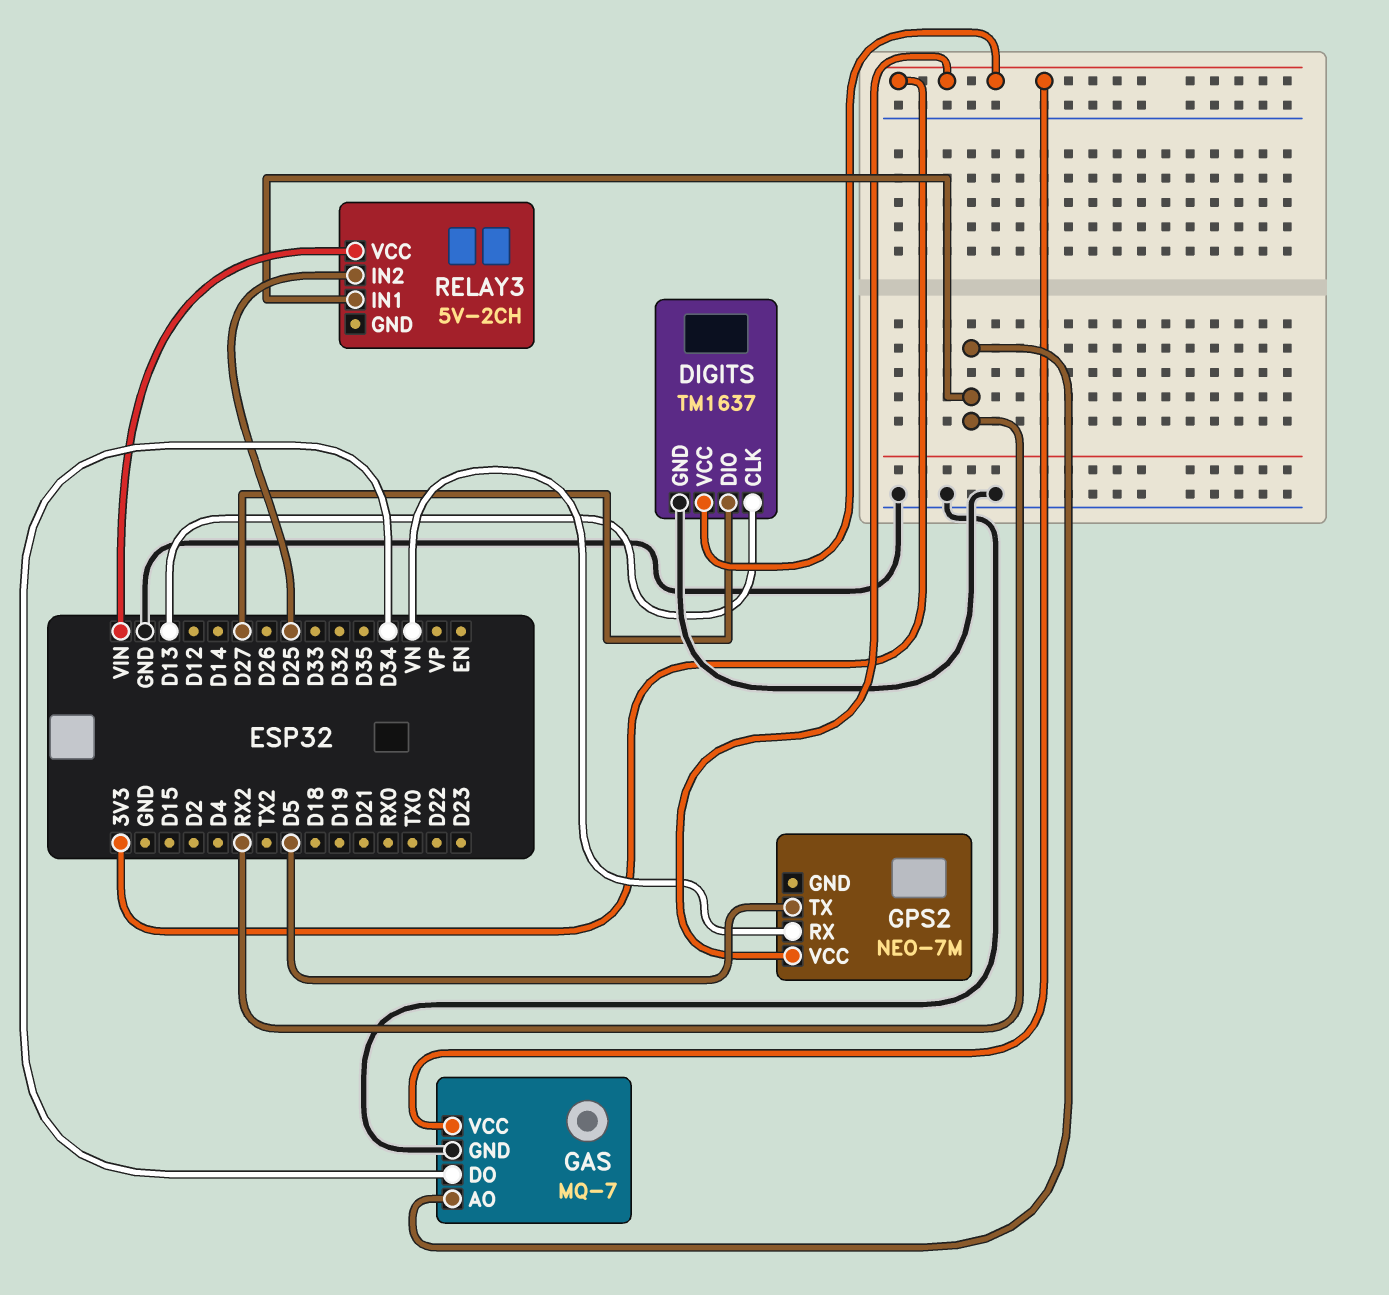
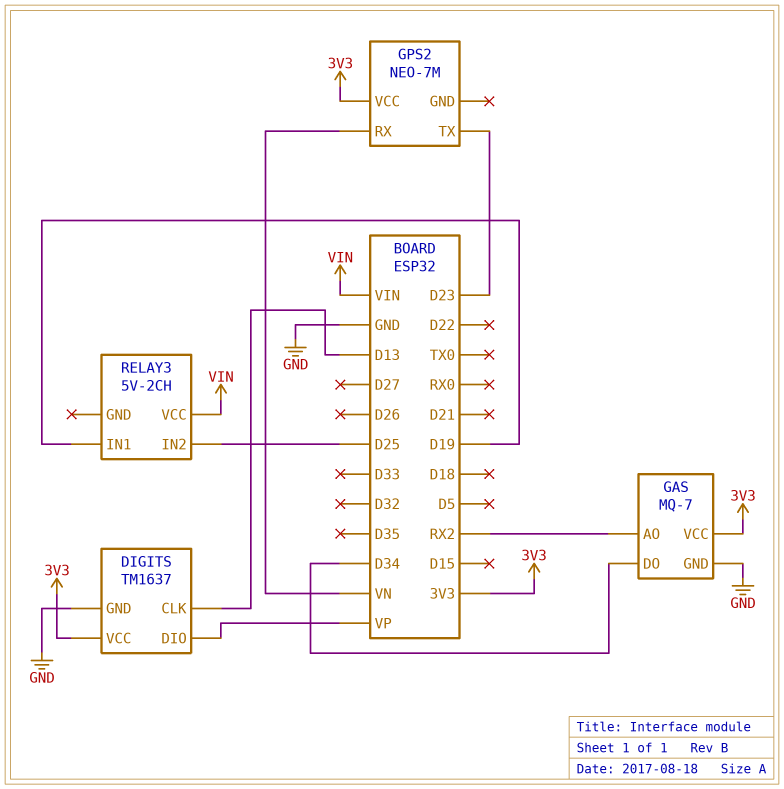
DIGITS pin DIO: D27 -> VP
GPS2 pin TX: D5 -> D23
RELAY3 pin IN1: RX2 -> D19

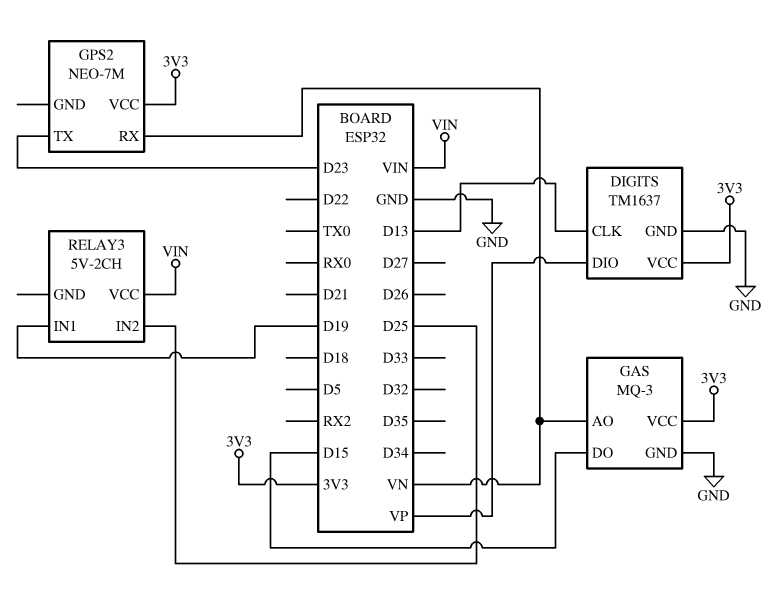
GAS: MQ-7 -> MQ-3
GAS pin AO: RX2 -> VN
GAS pin DO: D34 -> D15

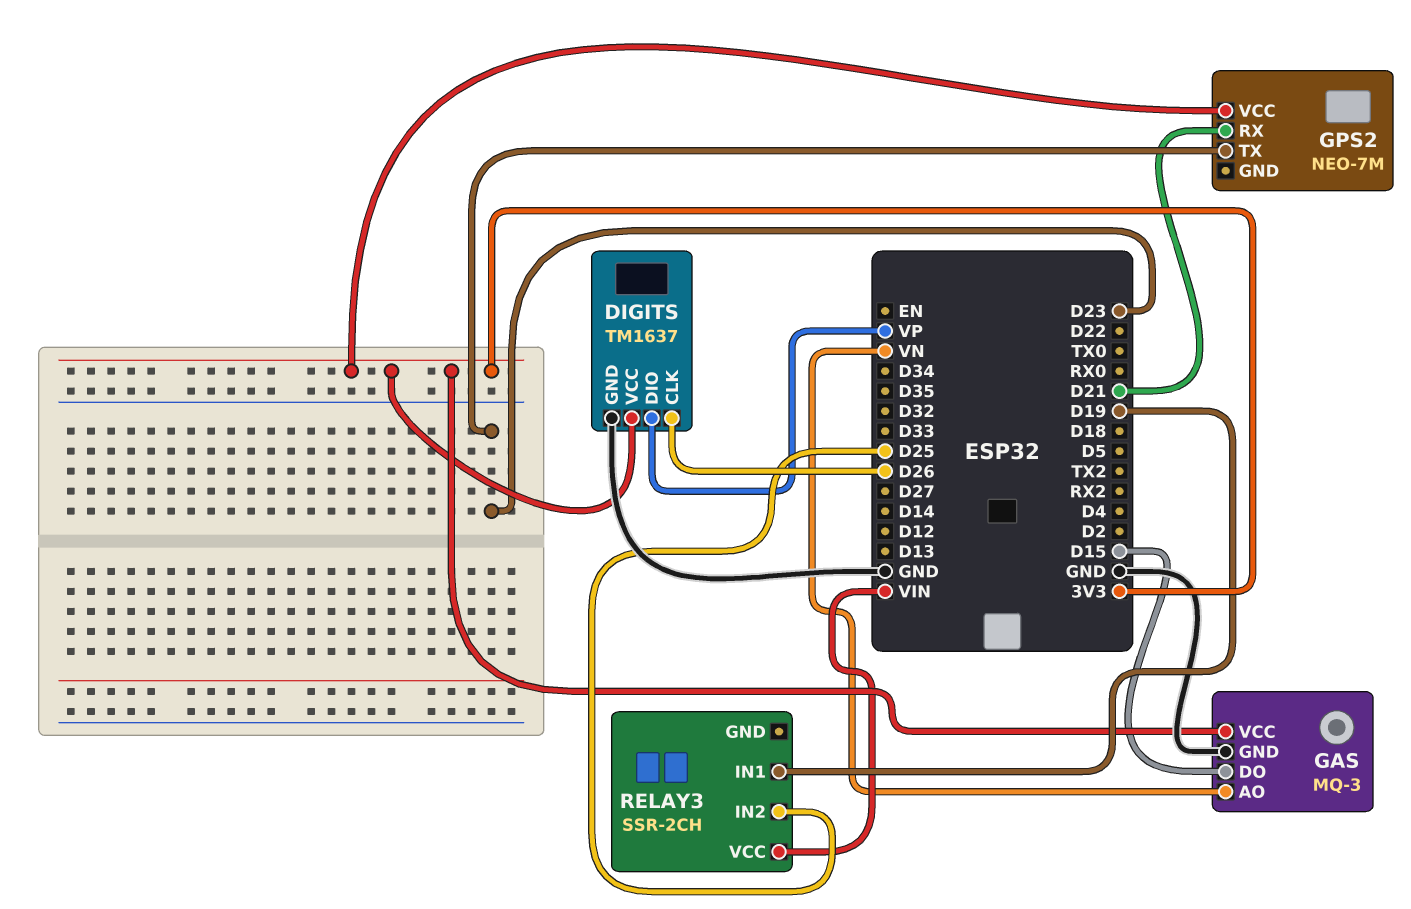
DIGITS pin CLK: D13 -> D26
GPS2 pin RX: VN -> D21
RELAY3: 5V-2CH -> SSR-2CH

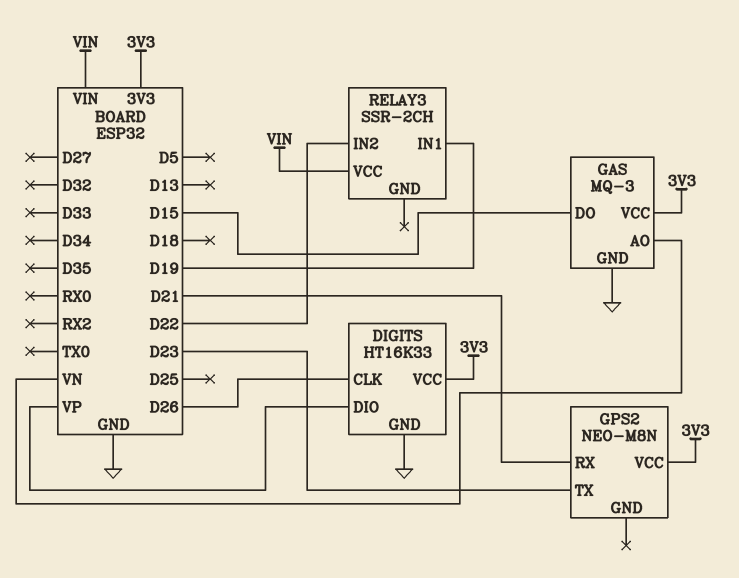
DIGITS: TM1637 -> HT16K33
GPS2: NEO-7M -> NEO-M8N
RELAY3 pin IN2: D25 -> D22

